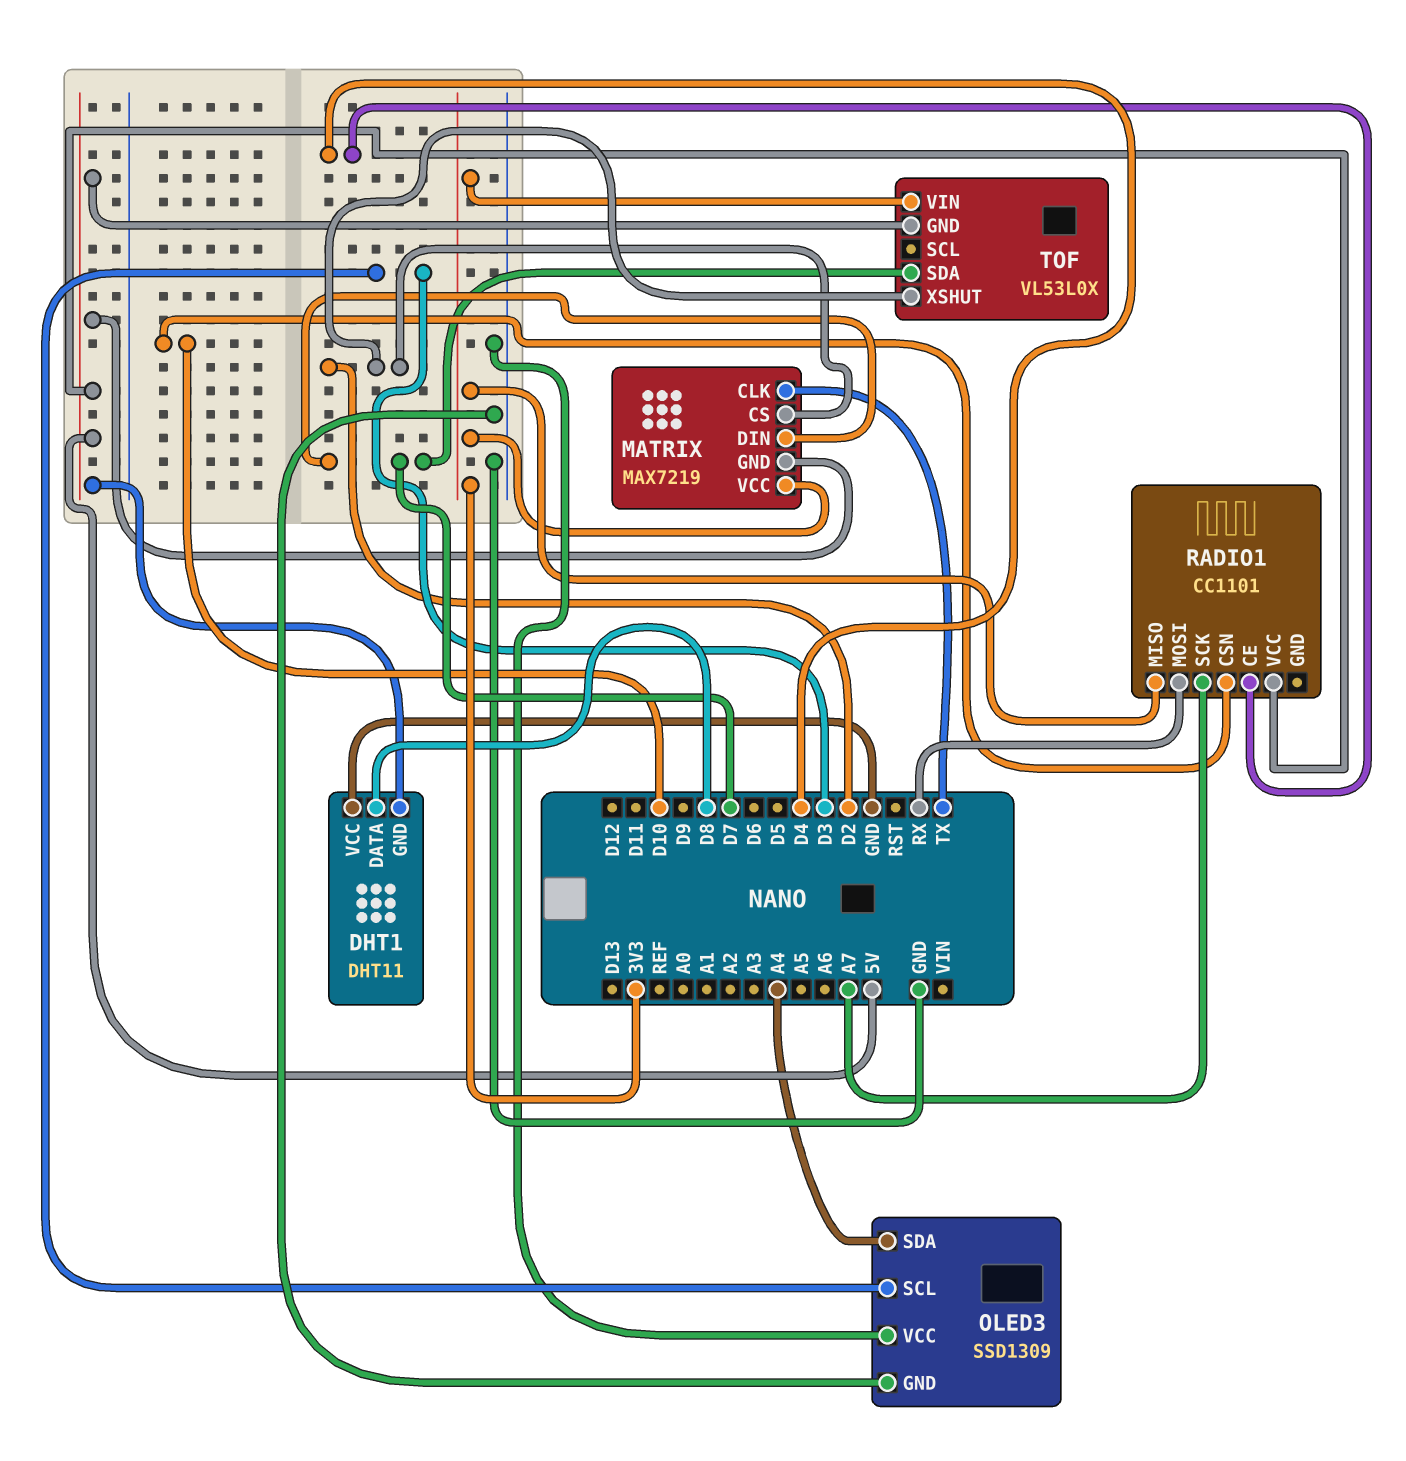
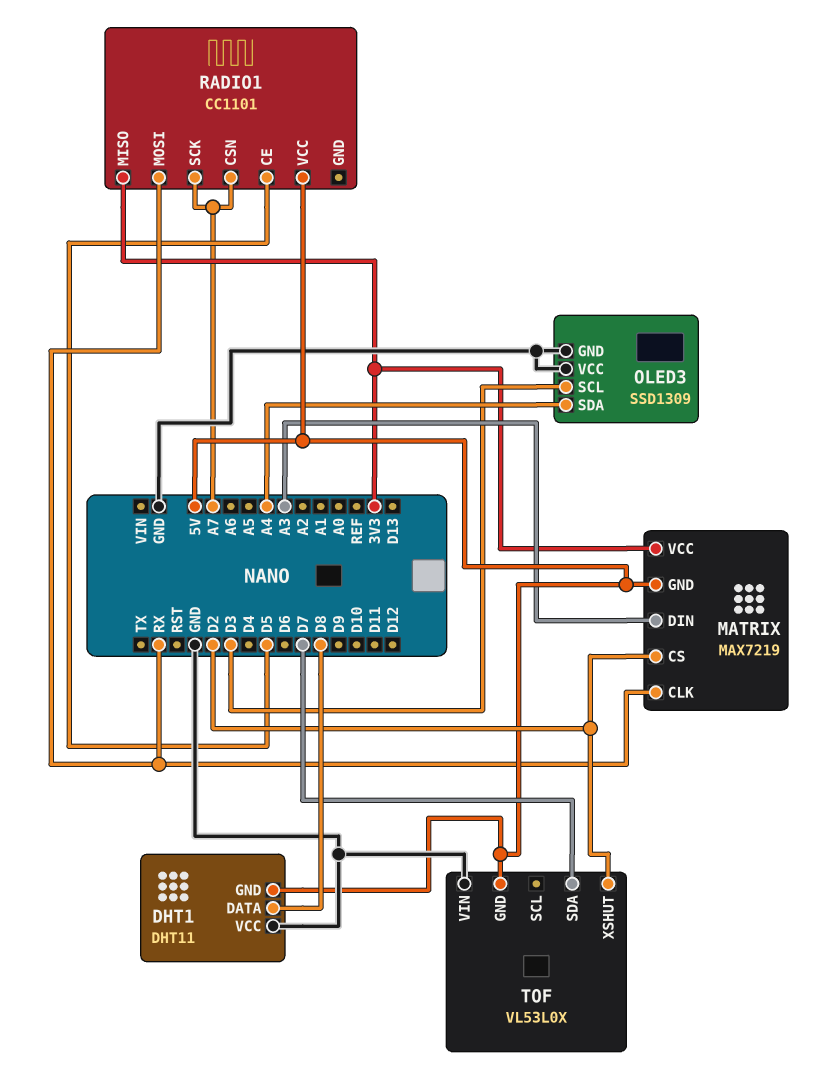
MATRIX pin CLK: TX -> RX
MATRIX pin DIN: D7 -> A3
RADIO1 pin CE: D4 -> D5
RADIO1 pin CSN: D10 -> A7
TOF pin VIN: 3V3 -> GND

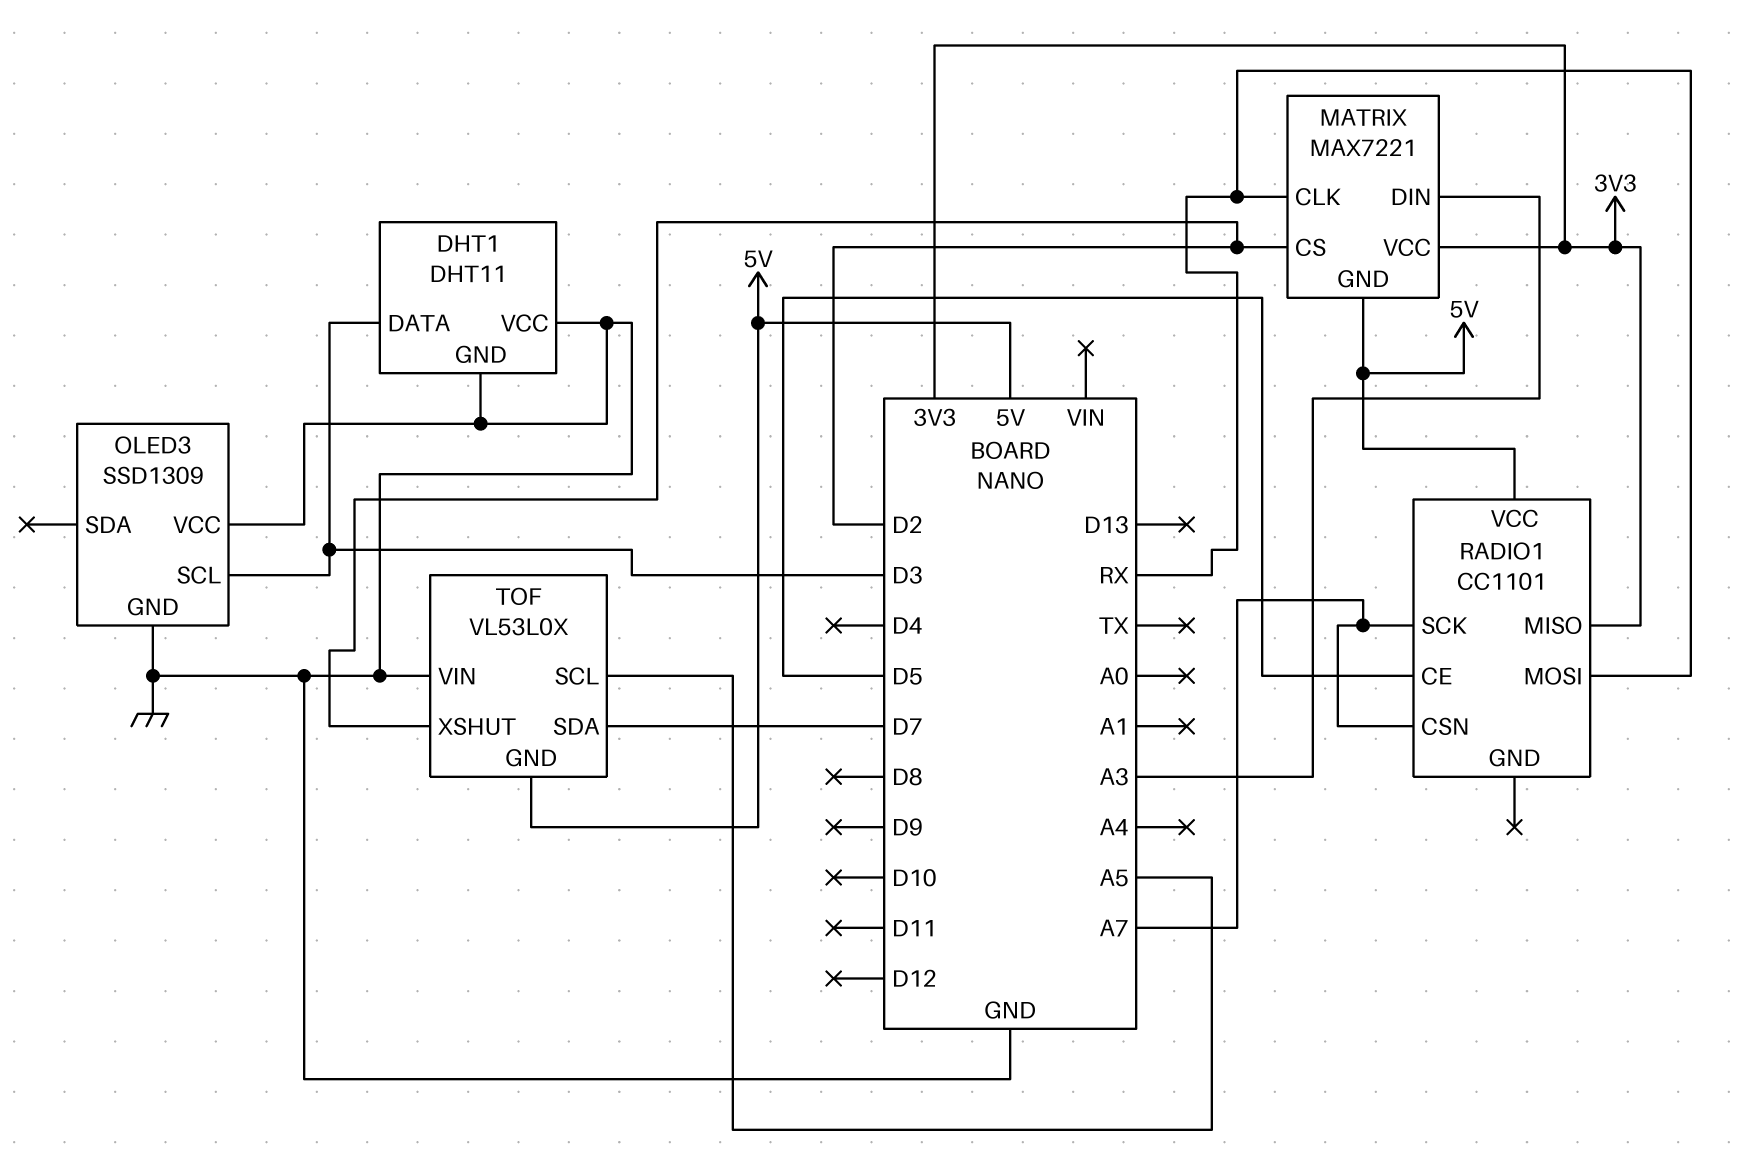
DHT1 pin DATA: D8 -> D3
DHT1 pin GND: 5V -> GND
MATRIX: MAX7219 -> MAX7221
OLED3 pin SDA: A4 -> none
TOF pin SCL: none -> A5

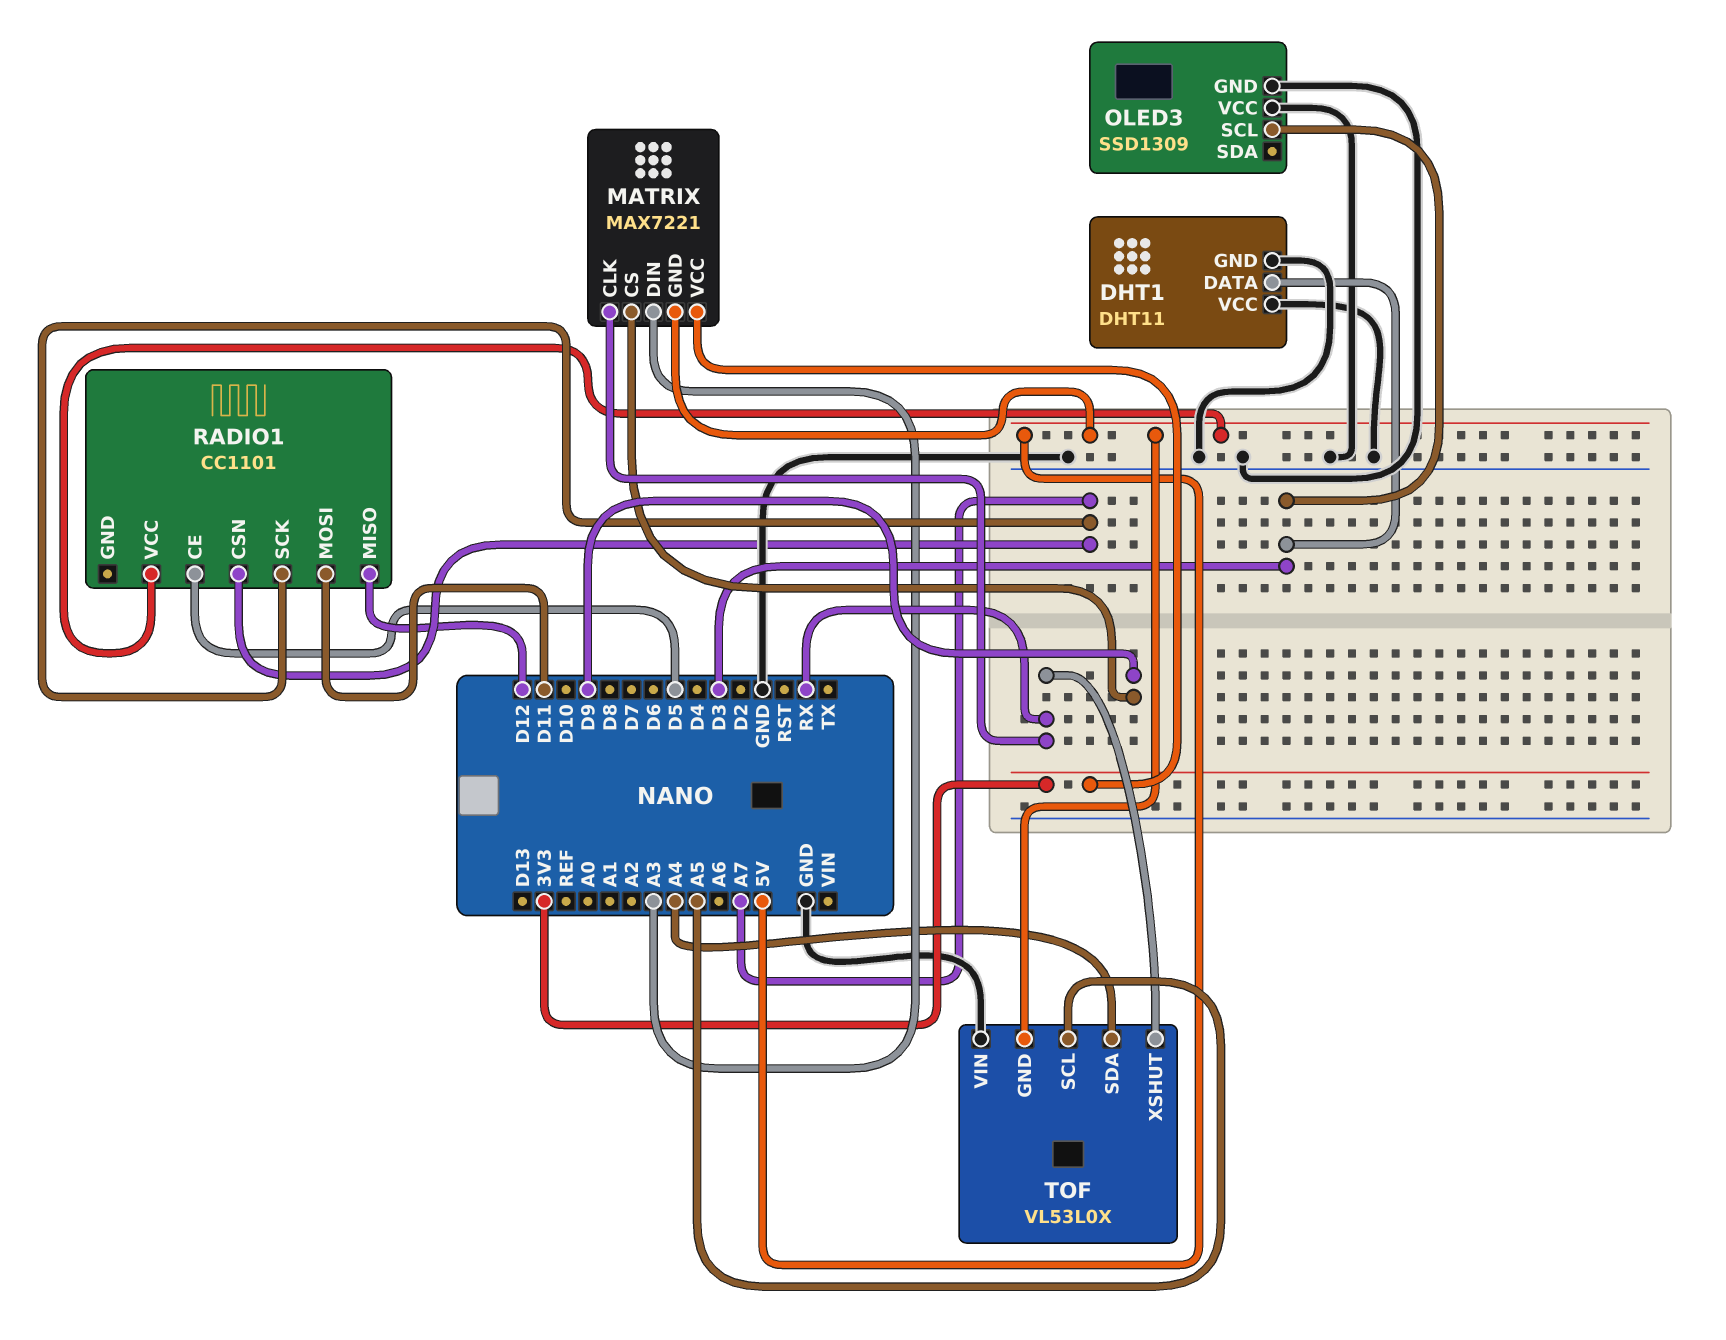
MATRIX pin CS: D2 -> D9
RADIO1 pin MISO: 3V3 -> D12
RADIO1 pin MOSI: RX -> D11
TOF pin SDA: D7 -> A4
TOF pin XSHUT: D2 -> RX

